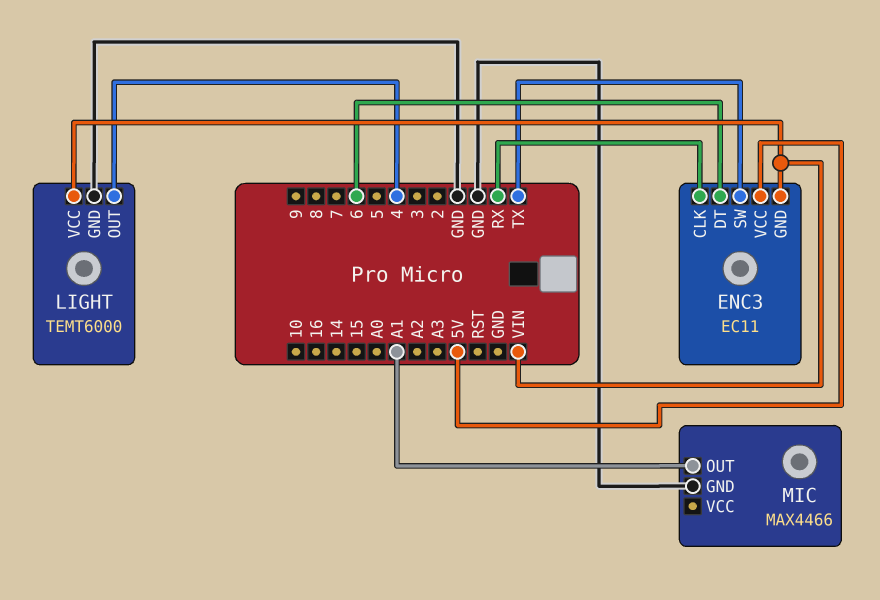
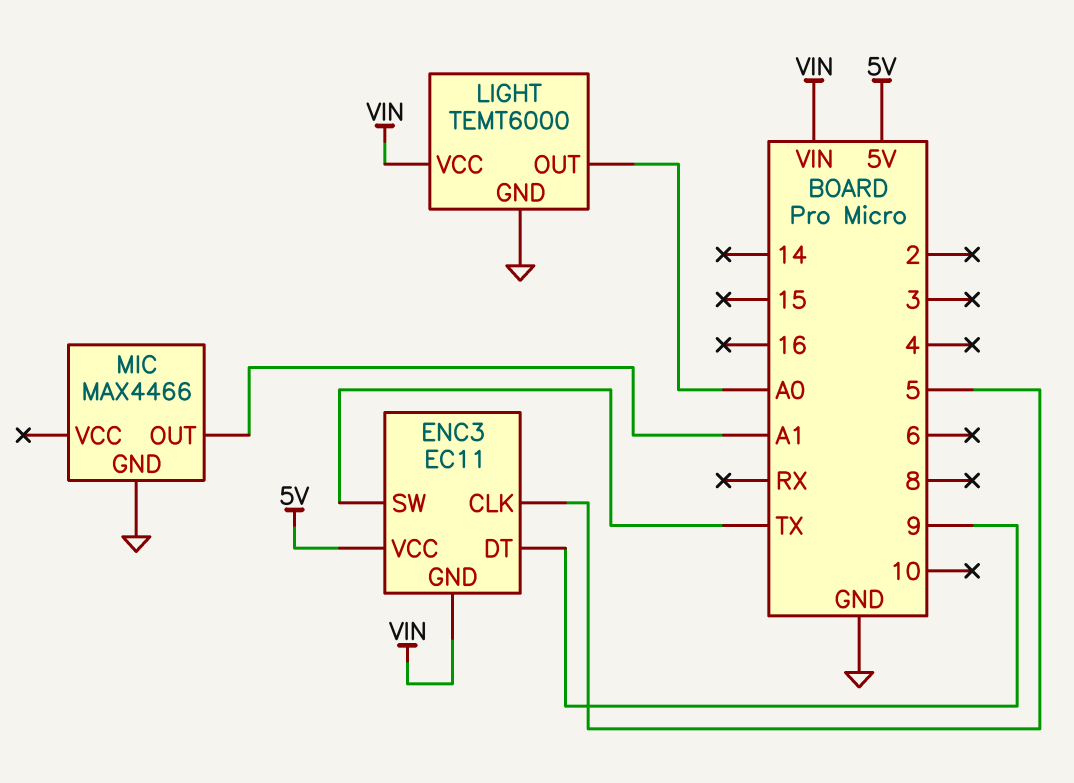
ENC3 pin CLK: RX -> 5
ENC3 pin DT: 6 -> 9
LIGHT pin OUT: 4 -> A0

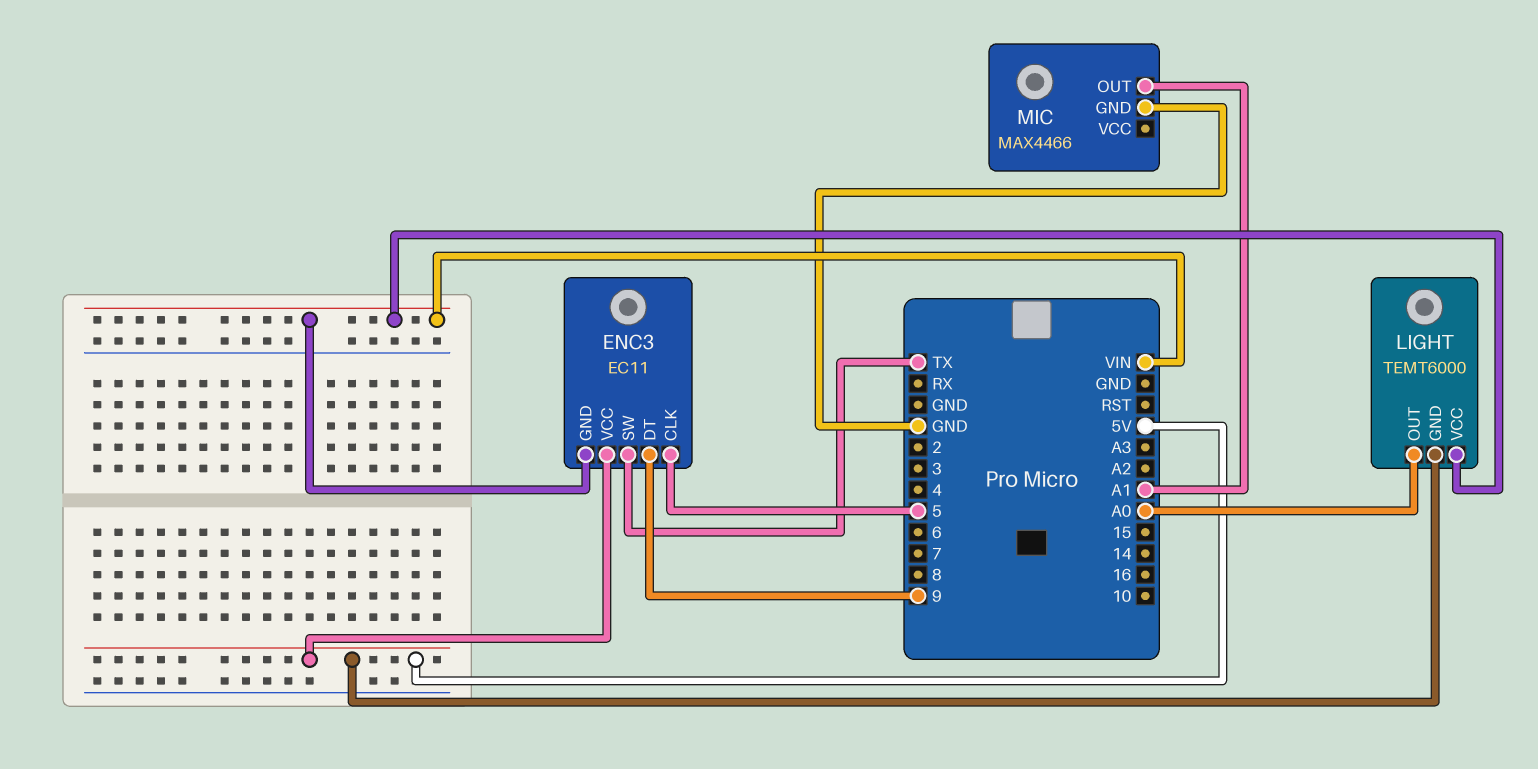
LIGHT pin GND: GND -> 5V

